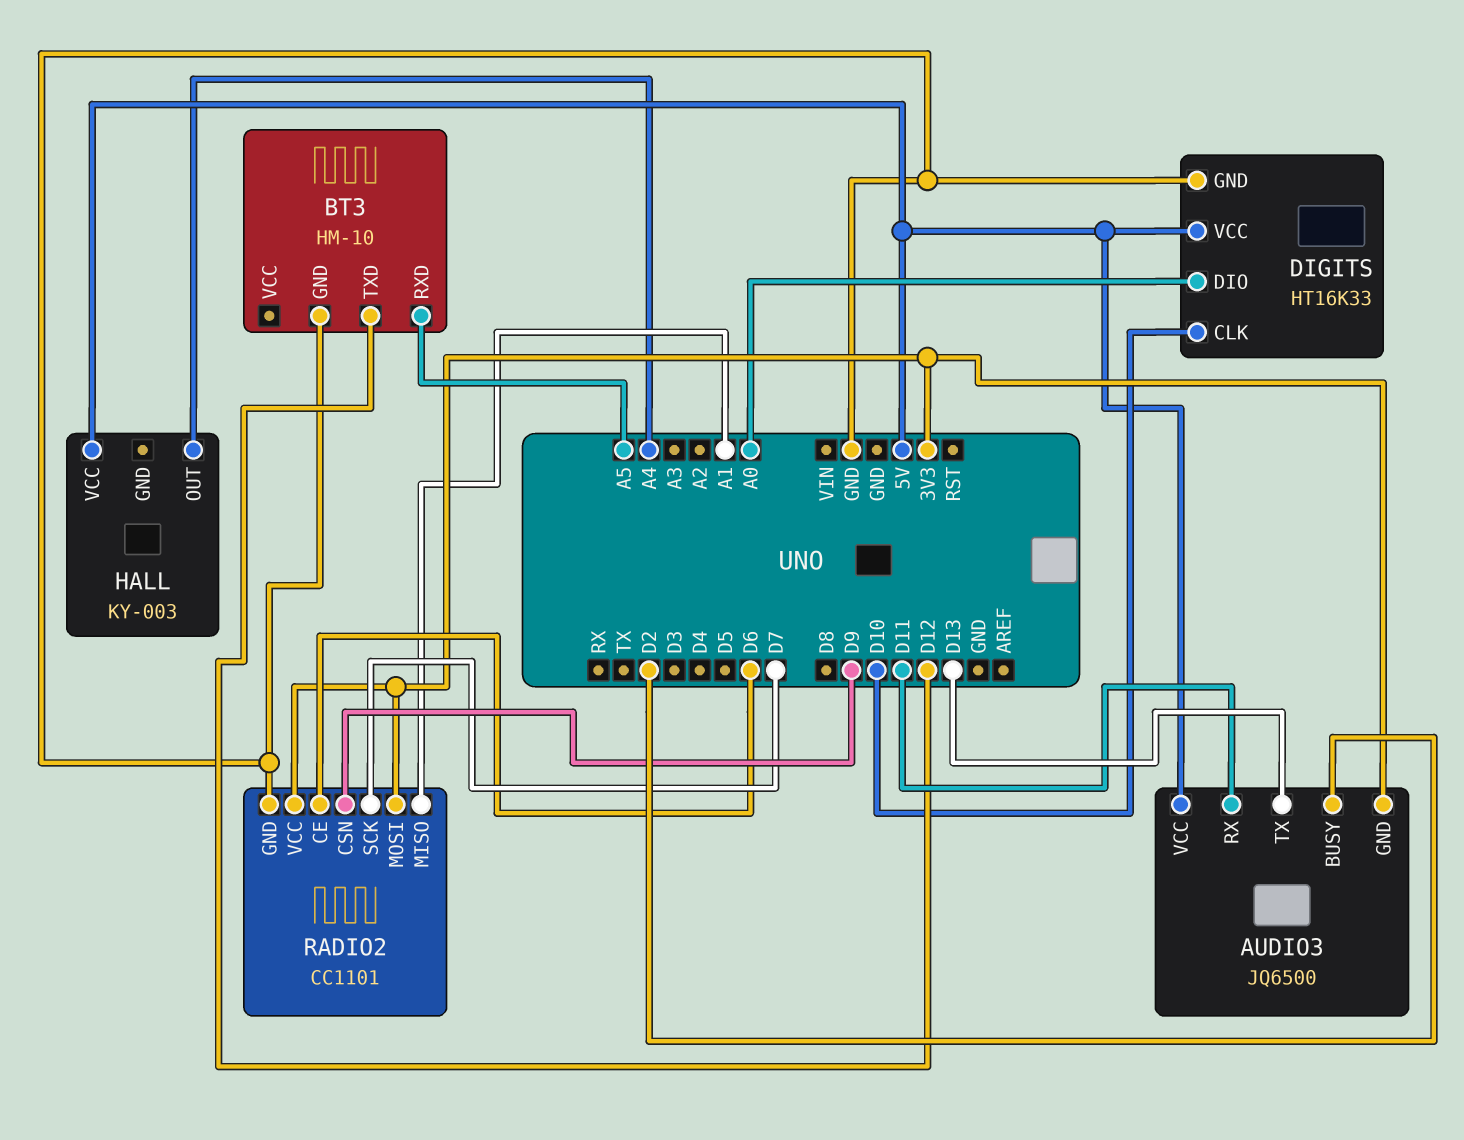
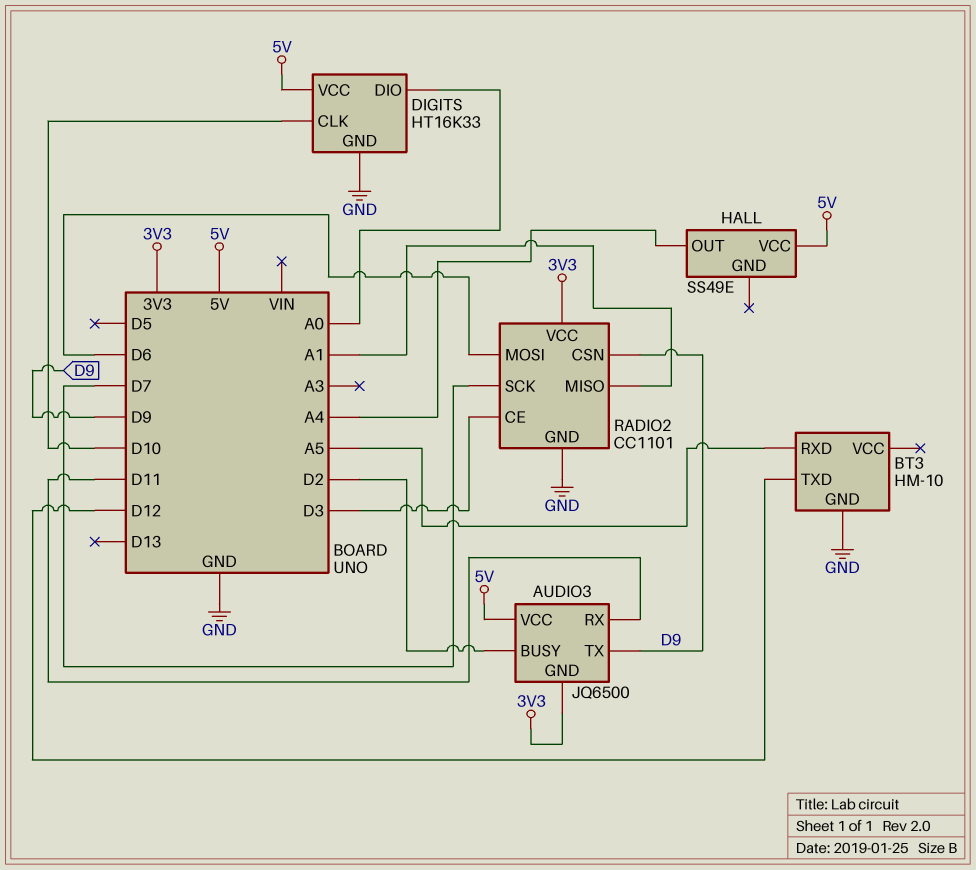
AUDIO3 pin TX: D13 -> D9
HALL: KY-003 -> SS49E
RADIO2 pin CE: D6 -> D3
RADIO2 pin MOSI: 3V3 -> D6

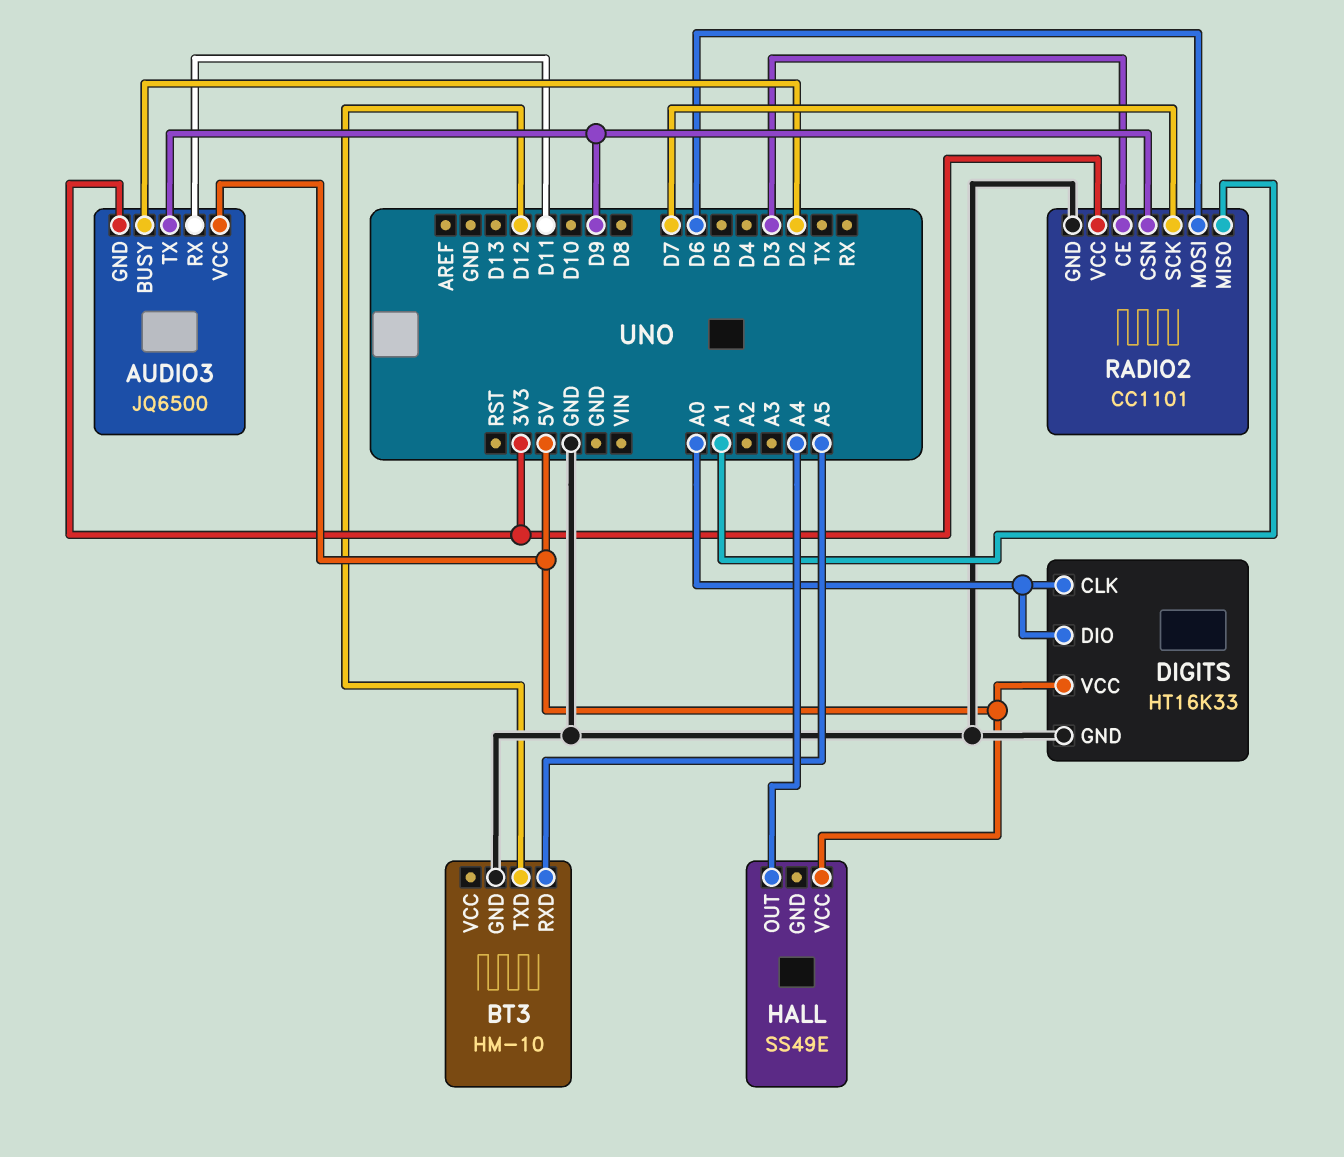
DIGITS pin CLK: D10 -> A0

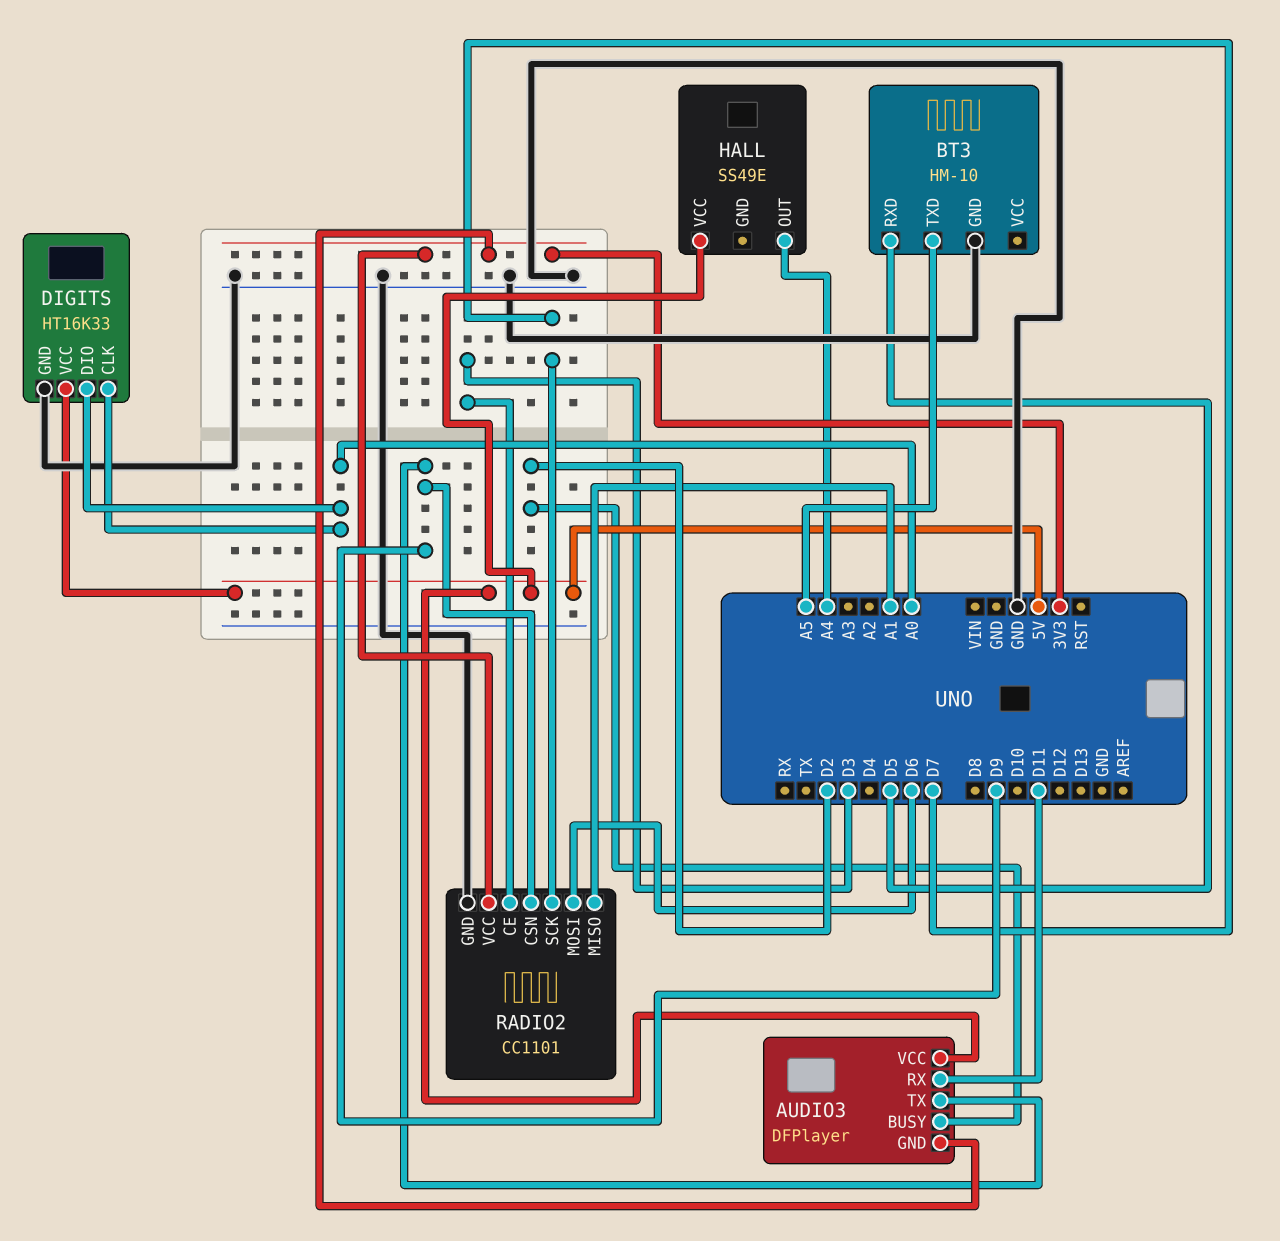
AUDIO3: JQ6500 -> DFPlayer
BT3 pin RXD: A5 -> D5
BT3 pin TXD: D12 -> A5

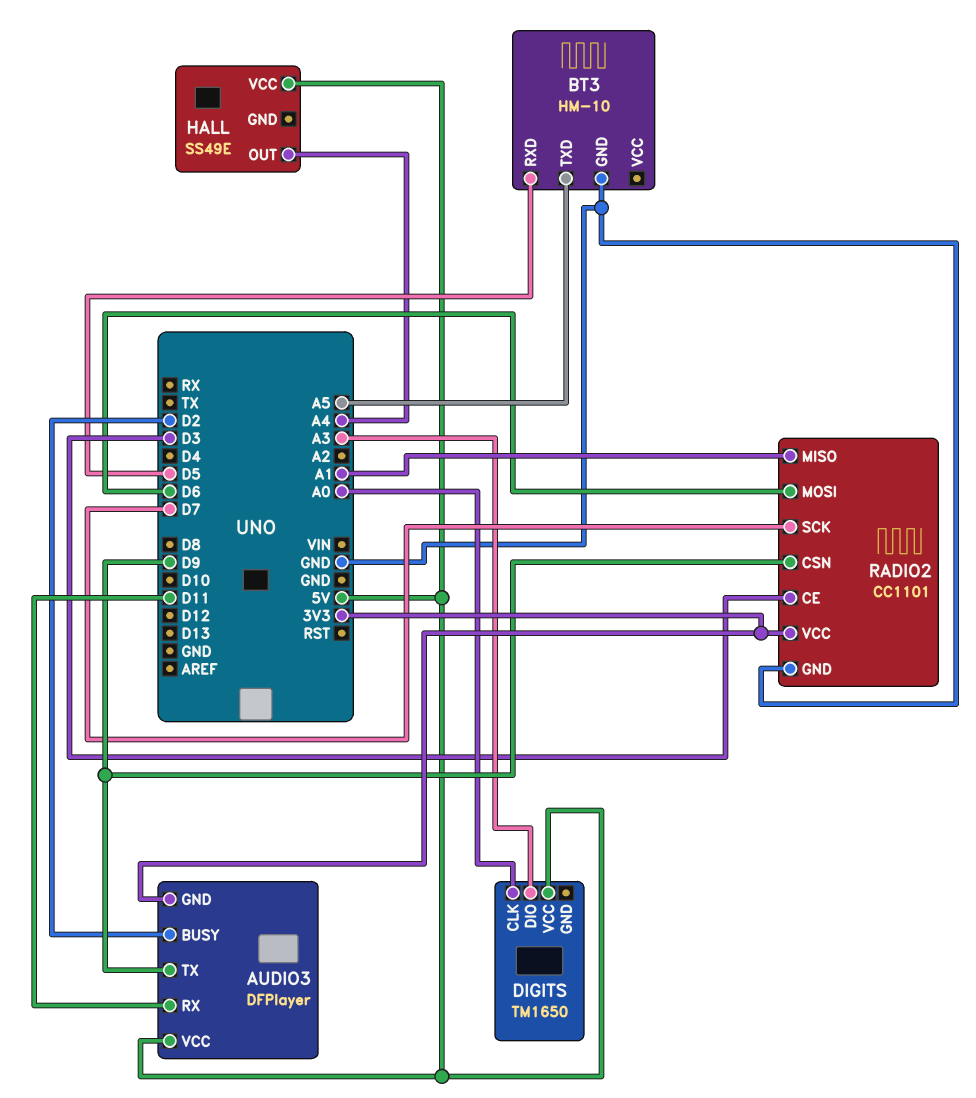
DIGITS: HT16K33 -> TM1650
DIGITS pin DIO: A0 -> A3
DIGITS pin GND: GND -> none

